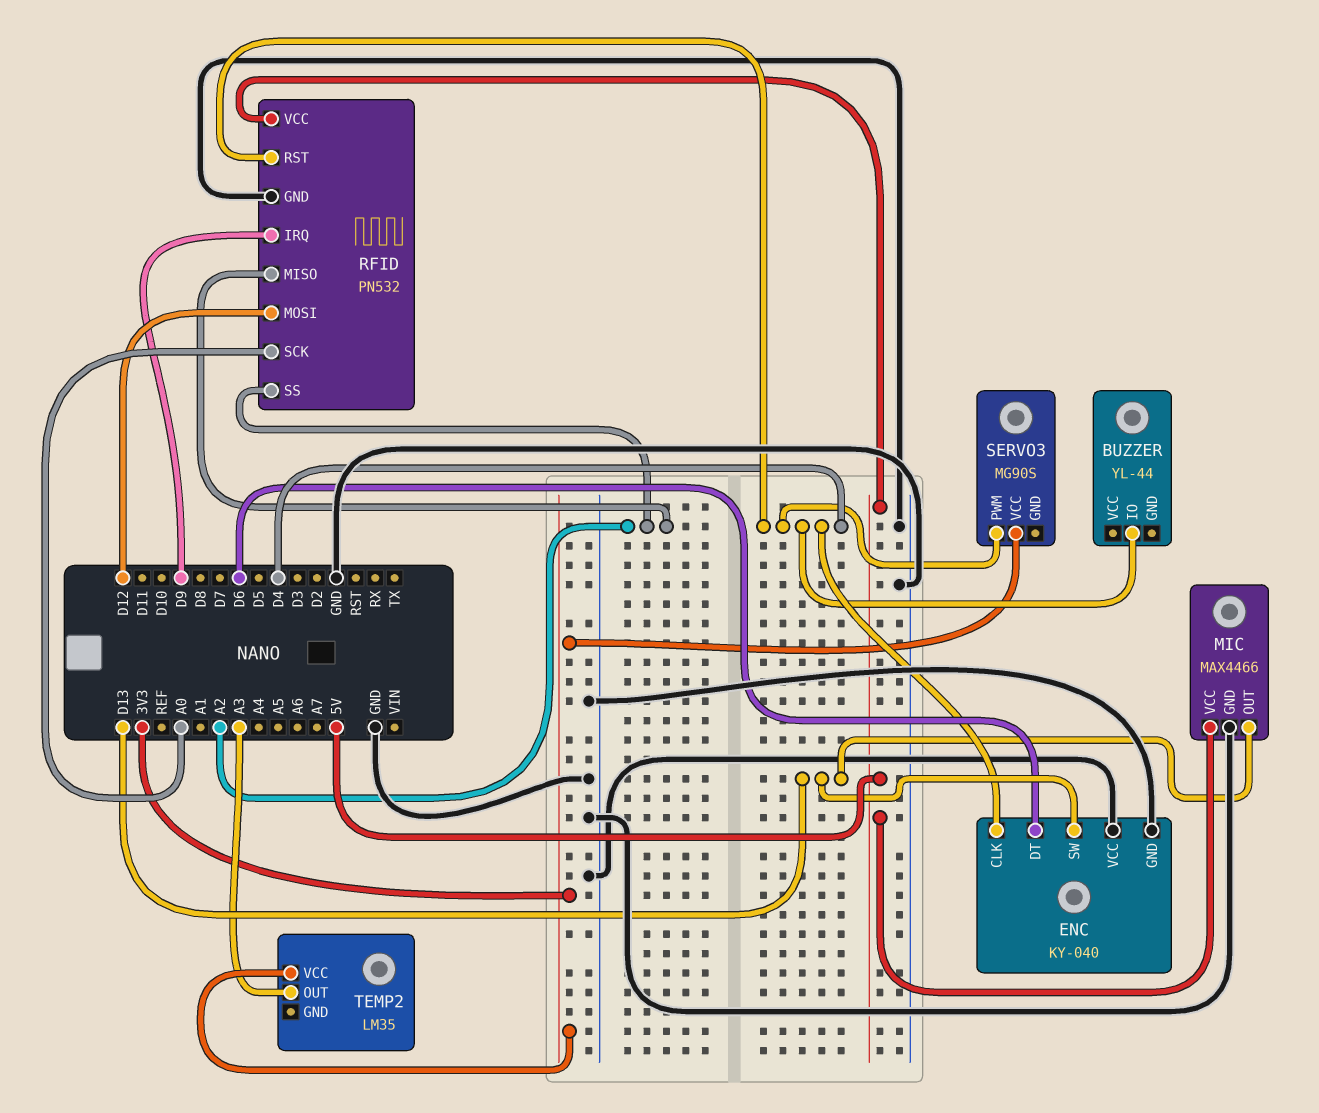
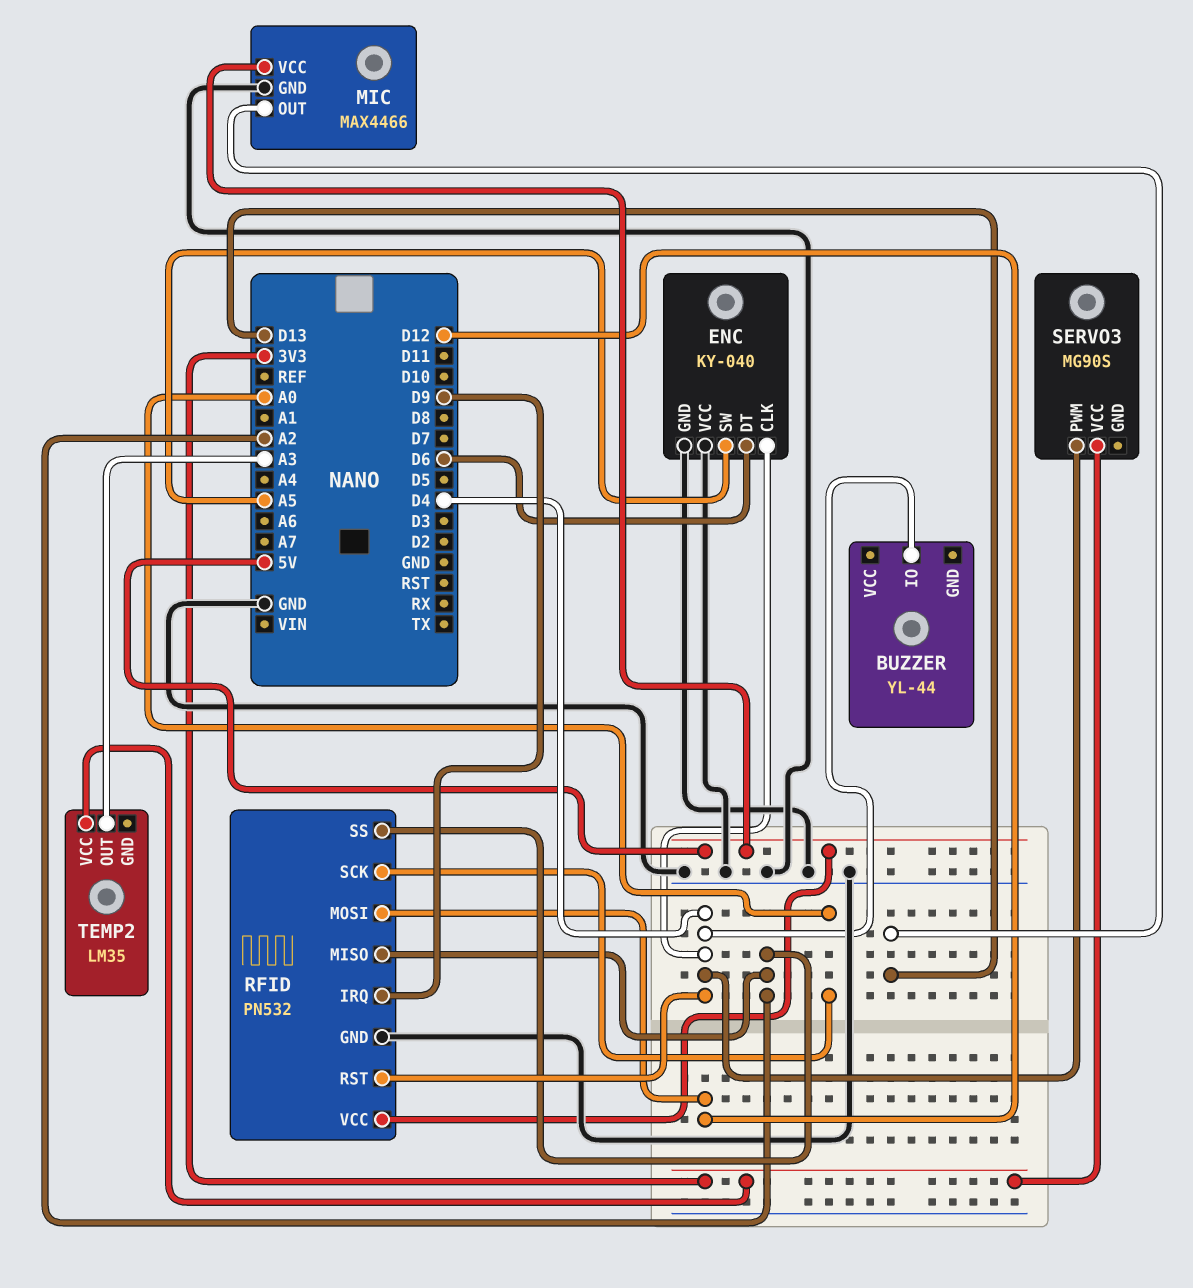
ENC pin SW: D13 -> A5

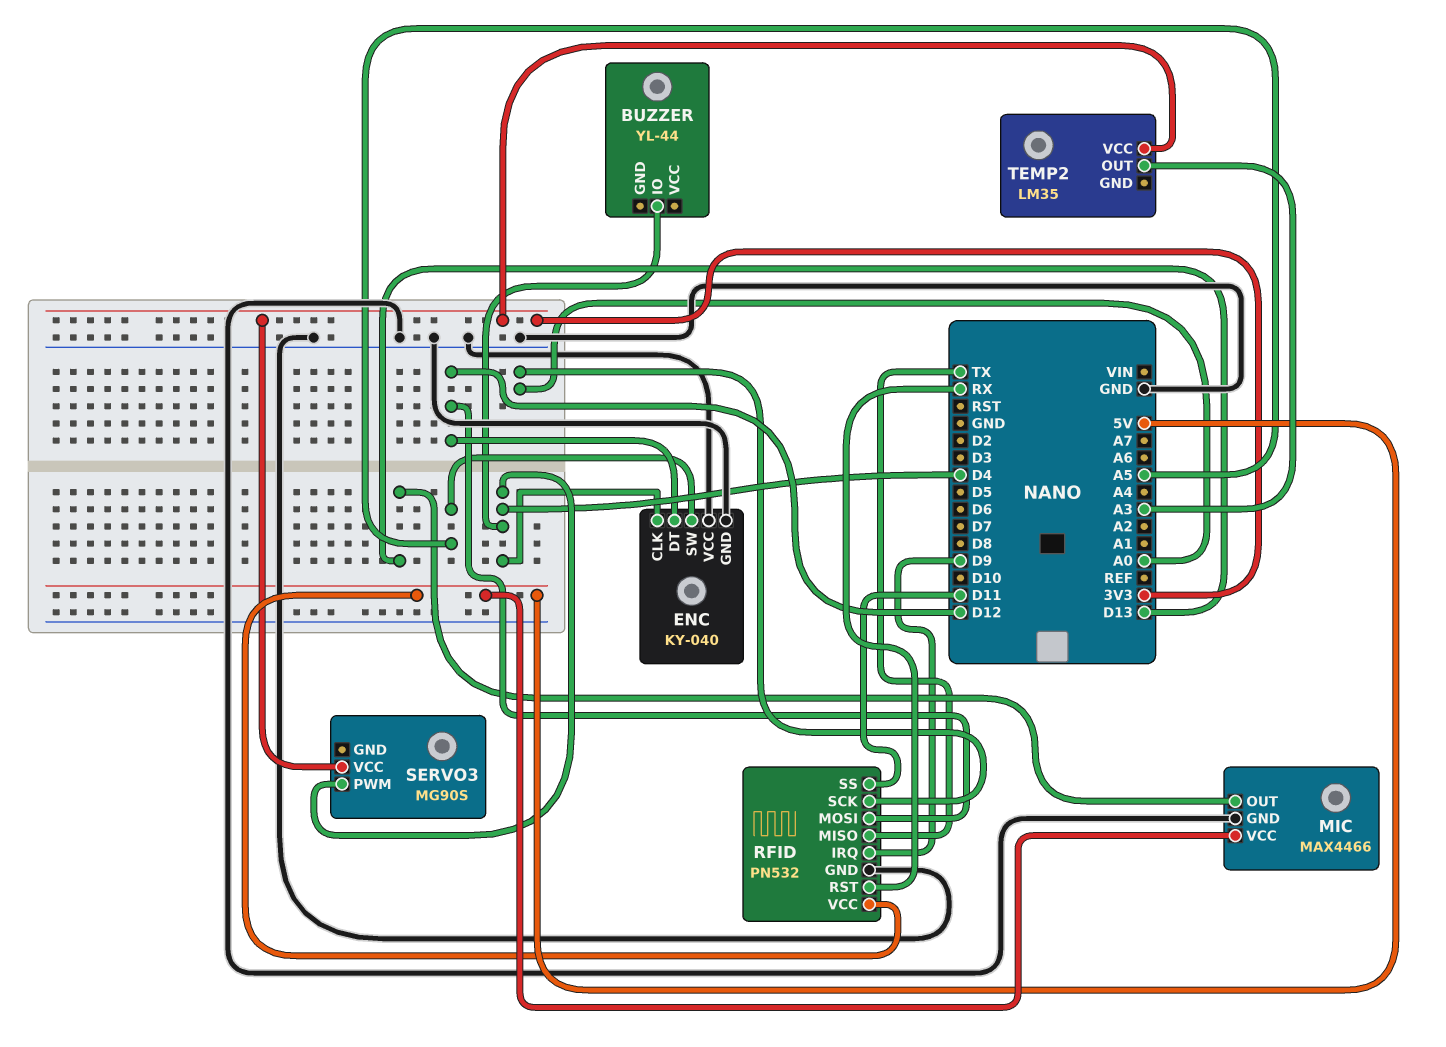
ENC pin DT: D6 -> D12
RFID pin MISO: A2 -> TX
RFID pin RST: D4 -> RX
RFID pin SS: A2 -> D11

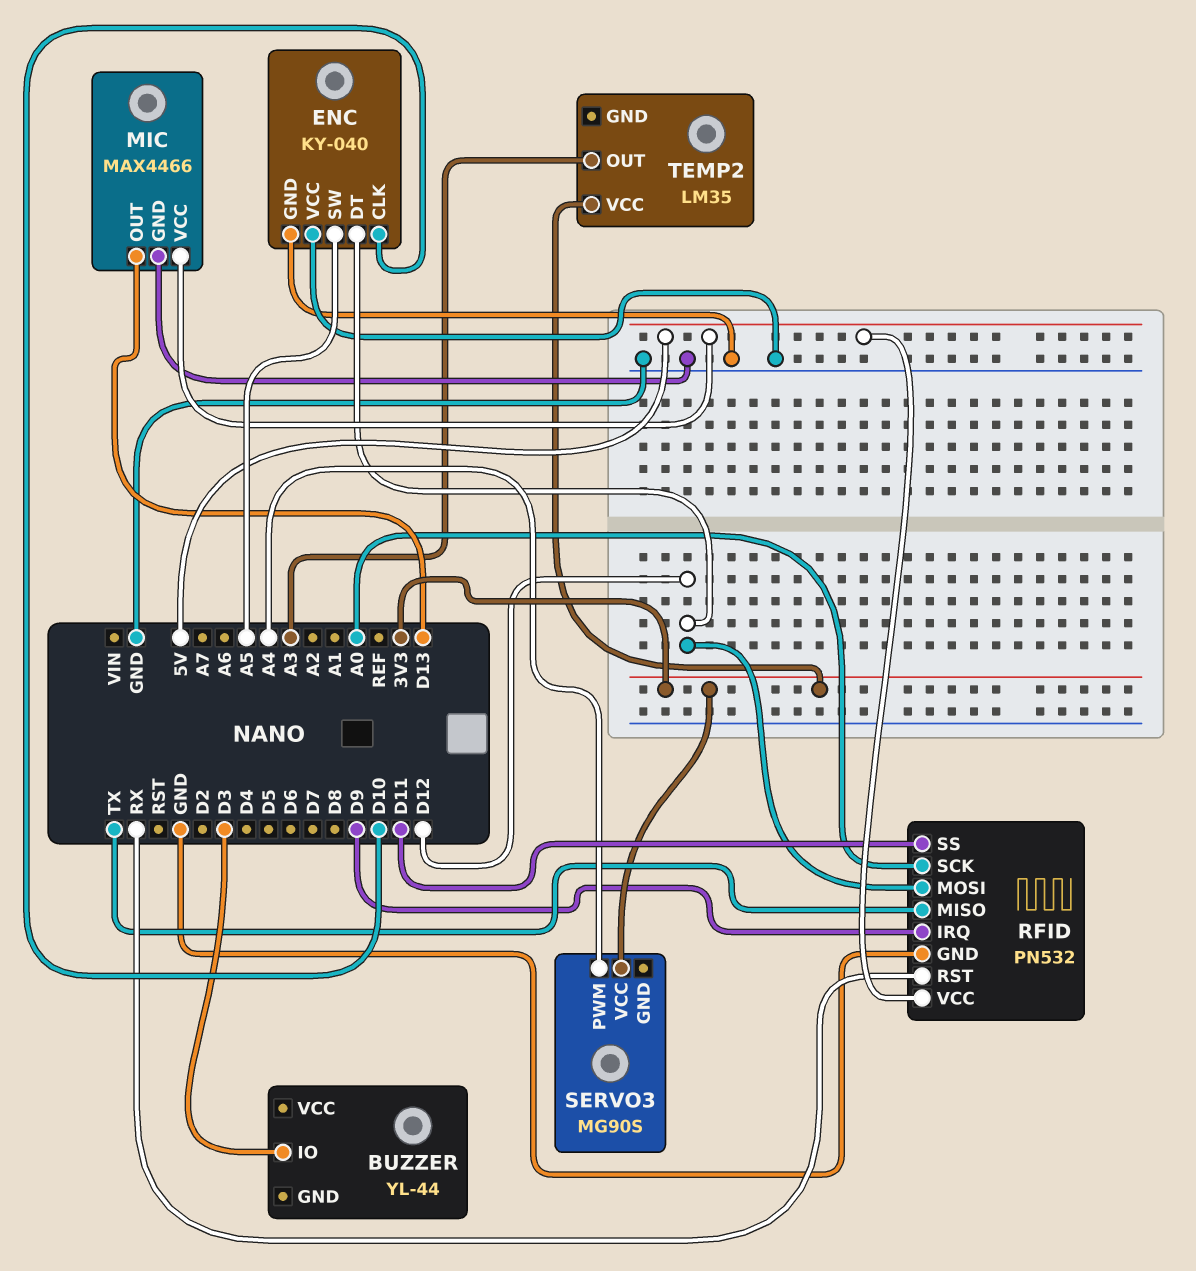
BUZZER pin IO: D4 -> D3
ENC pin CLK: D4 -> D10
SERVO3 pin PWM: D4 -> A4

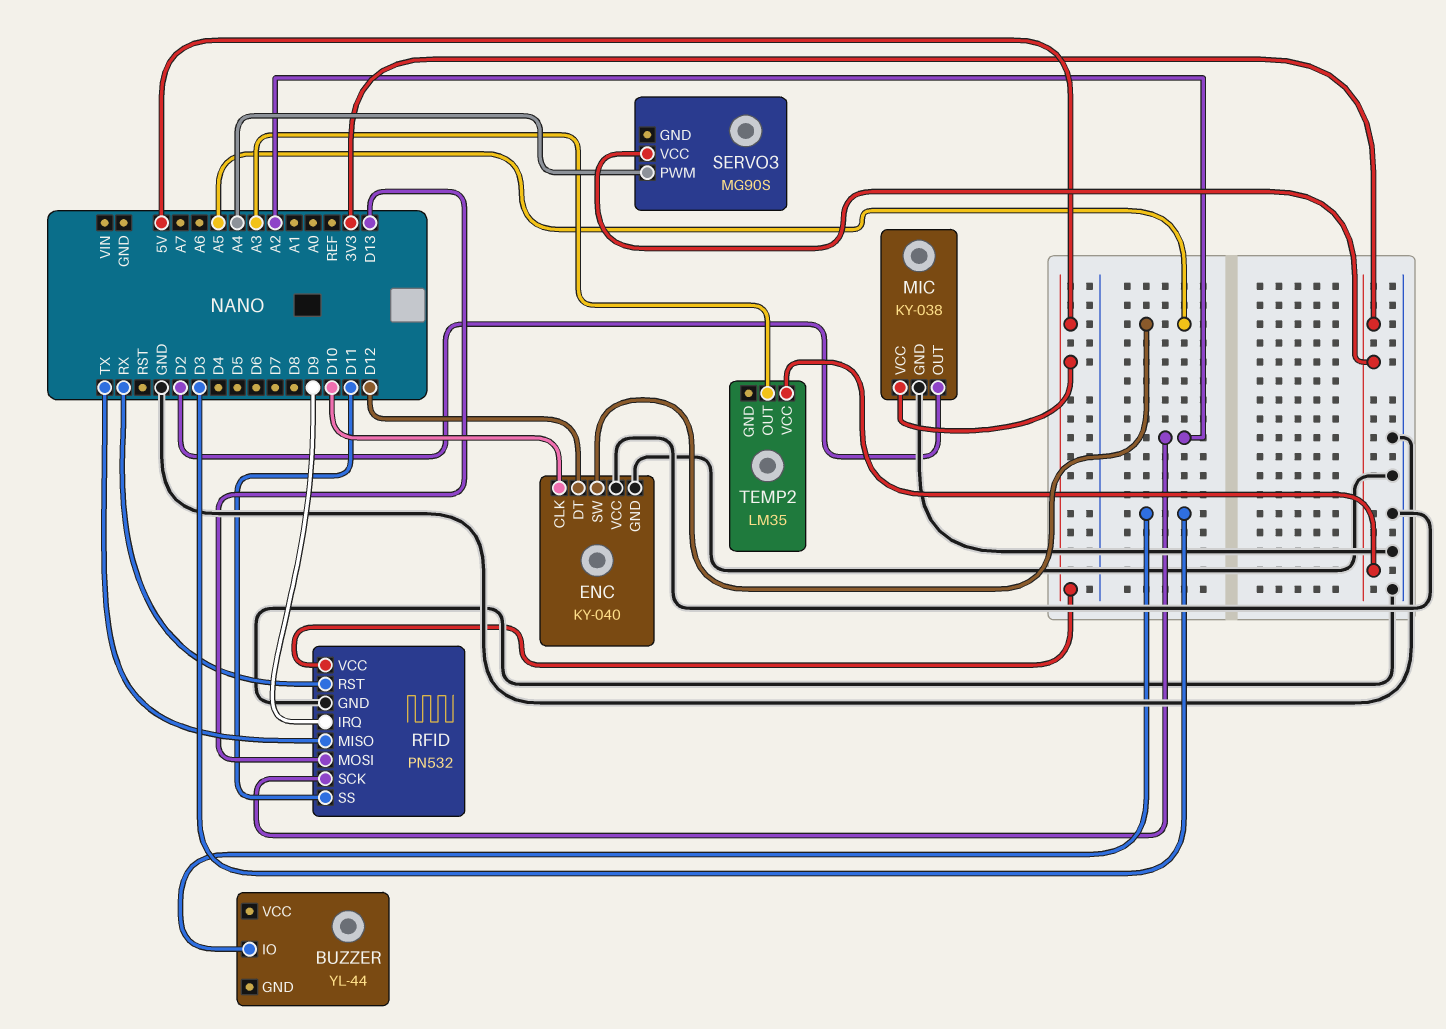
MIC: MAX4466 -> KY-038
MIC pin OUT: D13 -> D2
RFID pin MOSI: D12 -> D13
RFID pin SCK: A0 -> A2

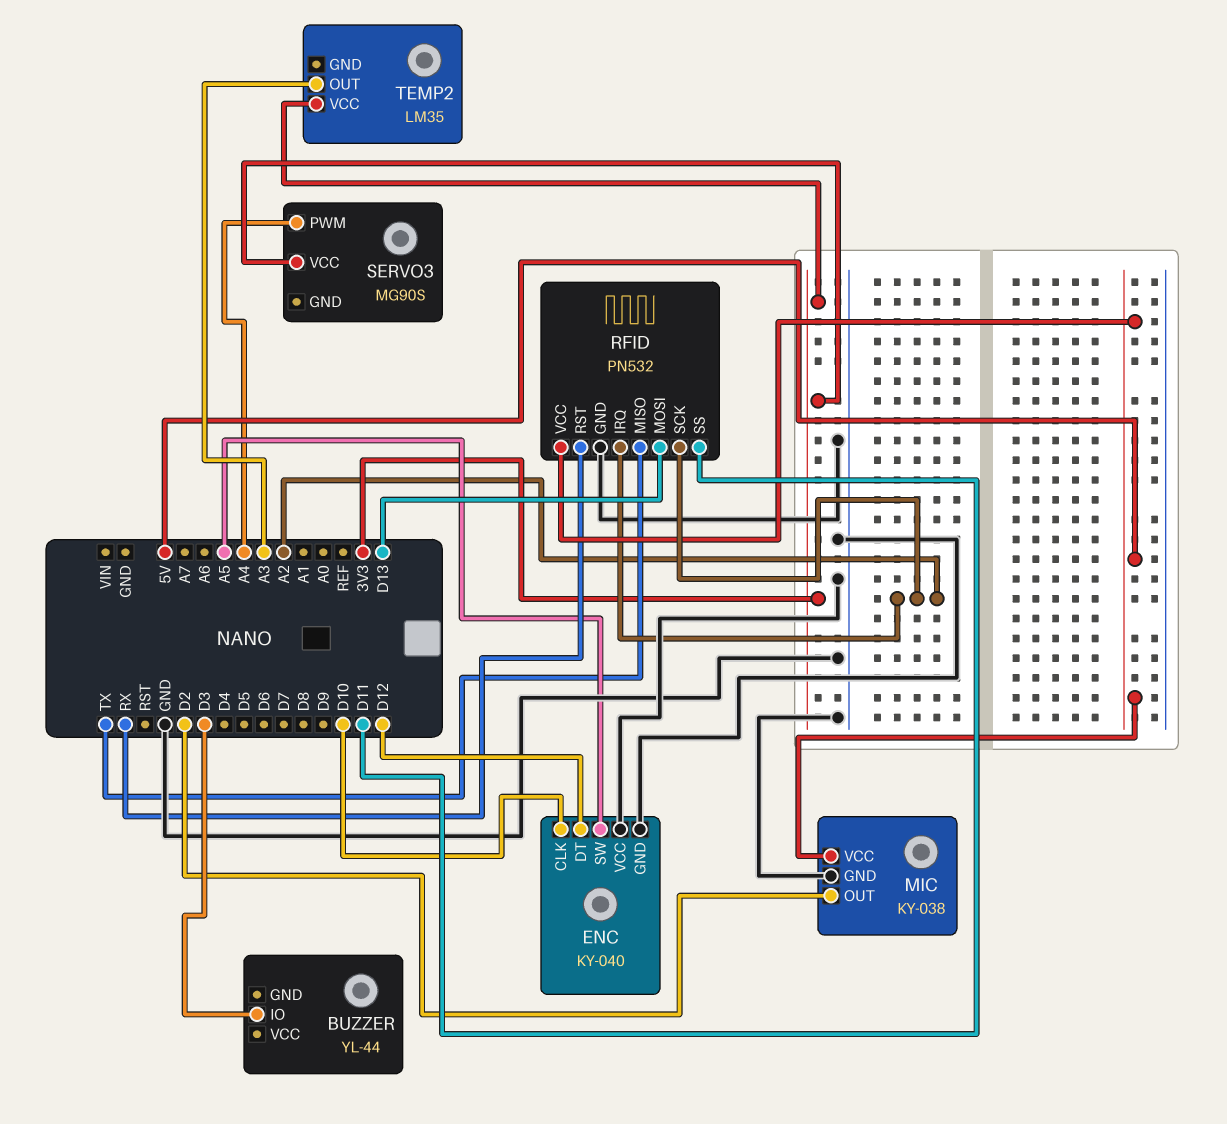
RFID pin IRQ: D9 -> A2

